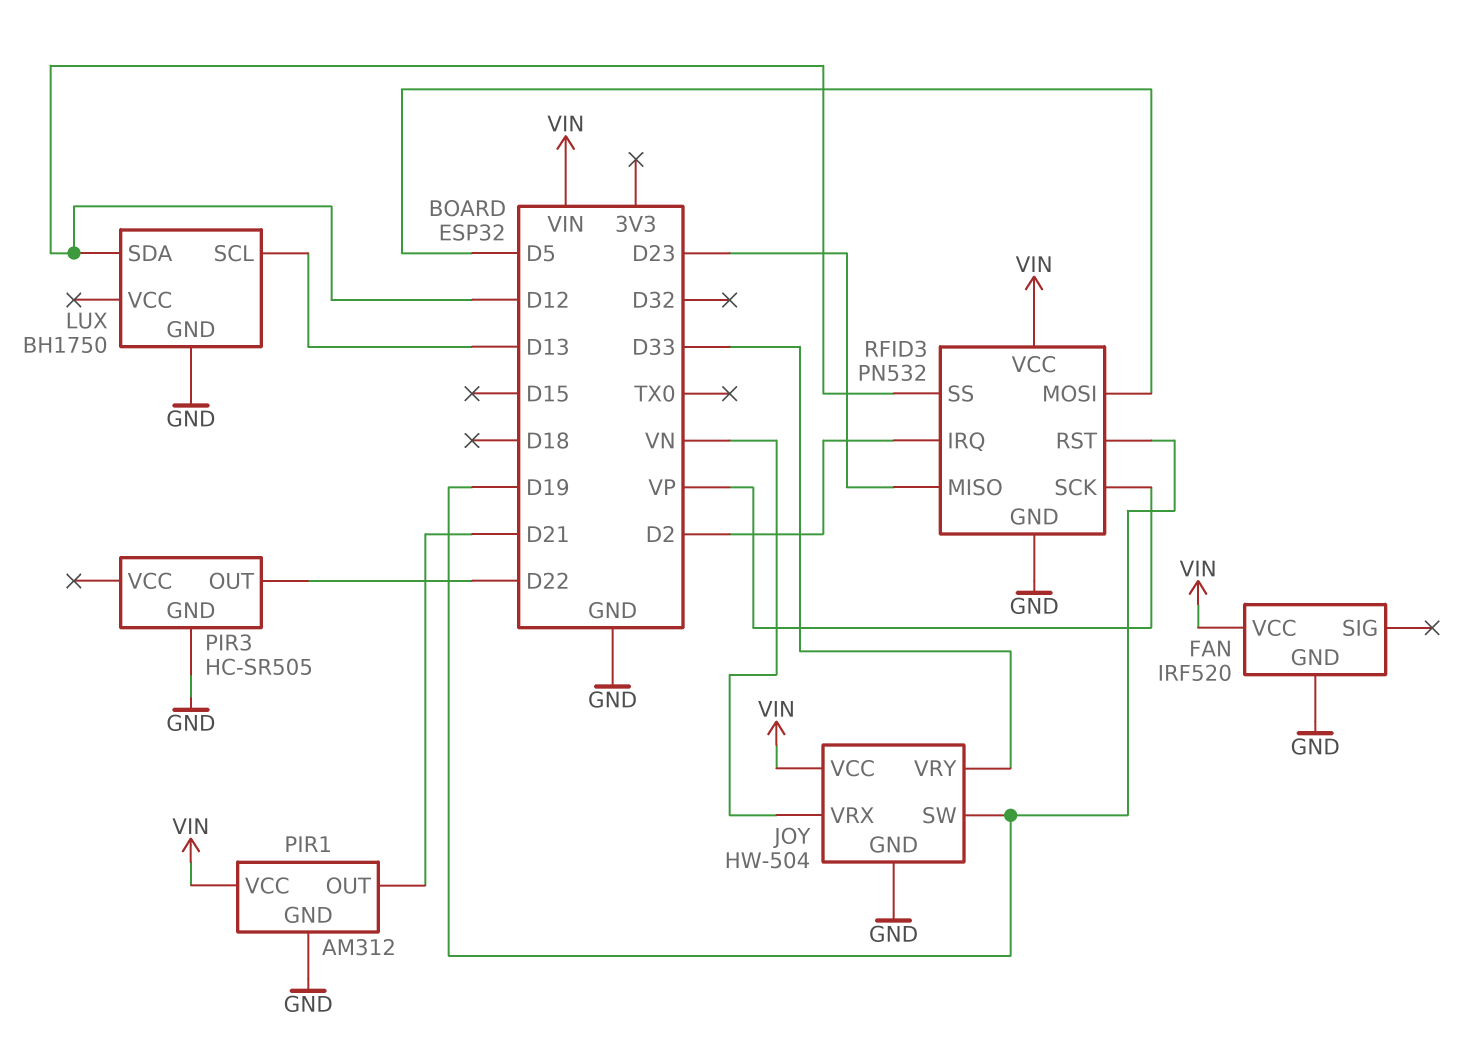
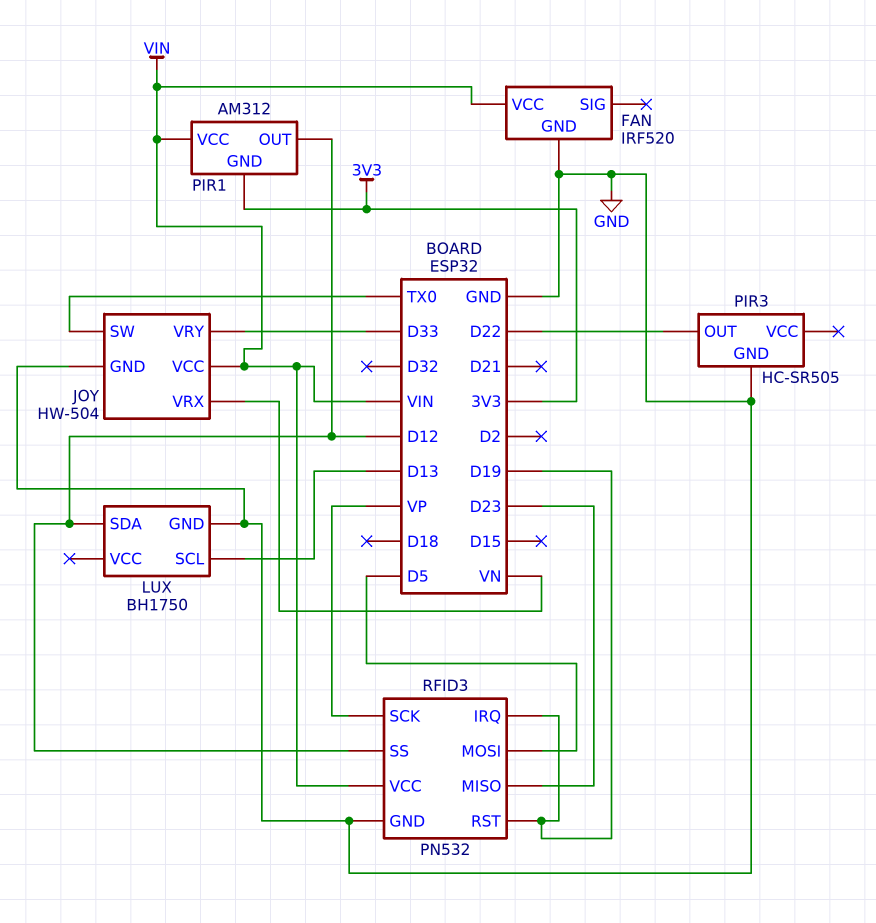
JOY pin SW: D19 -> TX0
PIR1 pin GND: GND -> 3V3
PIR1 pin OUT: D21 -> D12
RFID3 pin IRQ: D2 -> D19

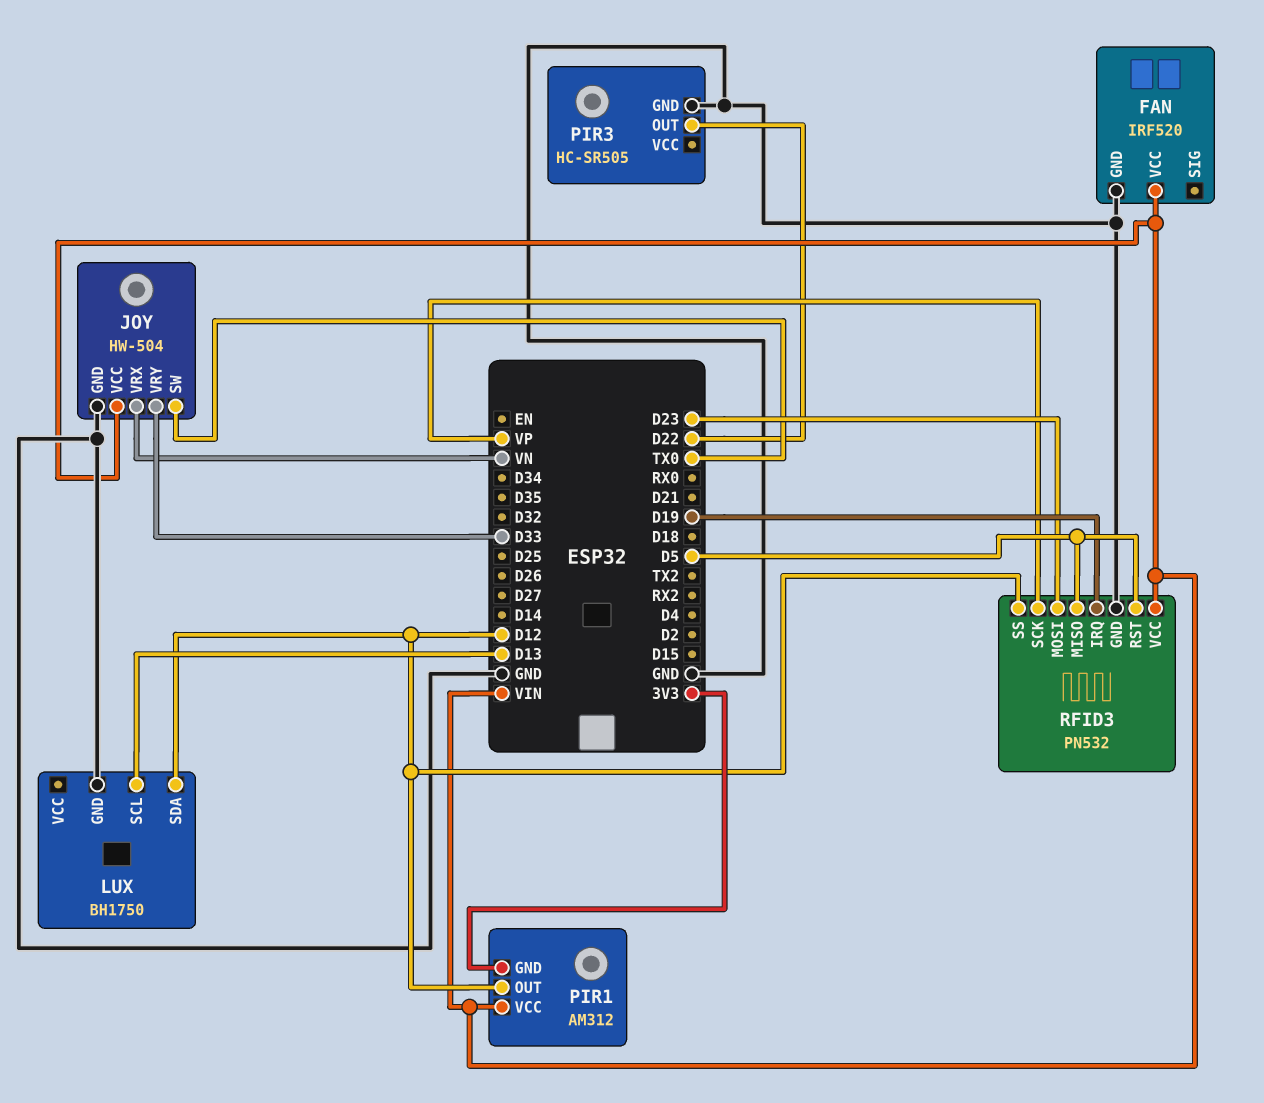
RFID3 pin MISO: D23 -> D5
RFID3 pin MOSI: D5 -> D23
RFID3 pin RST: D19 -> D5

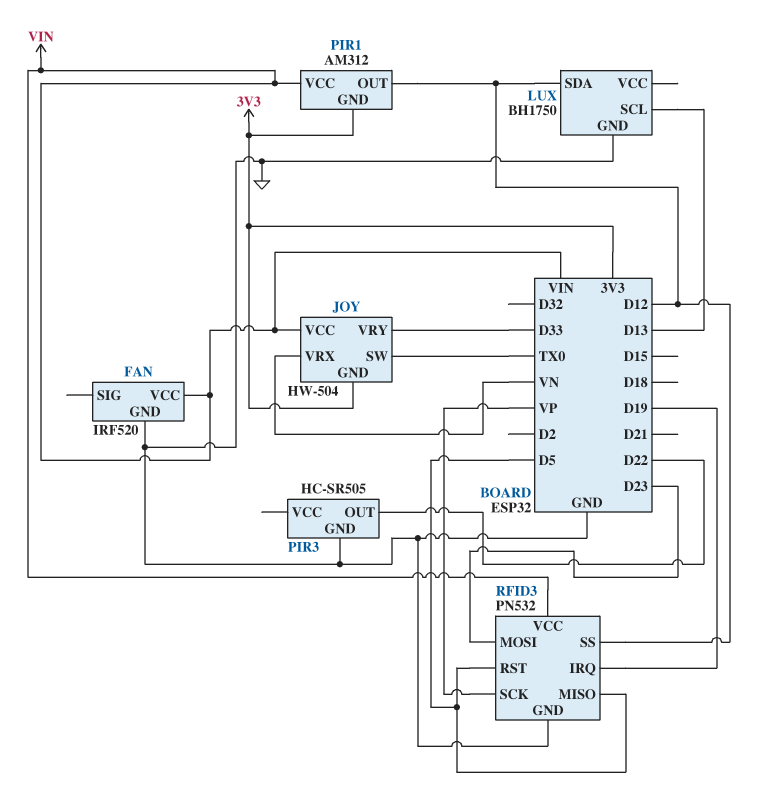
JOY pin GND: GND -> 3V3

